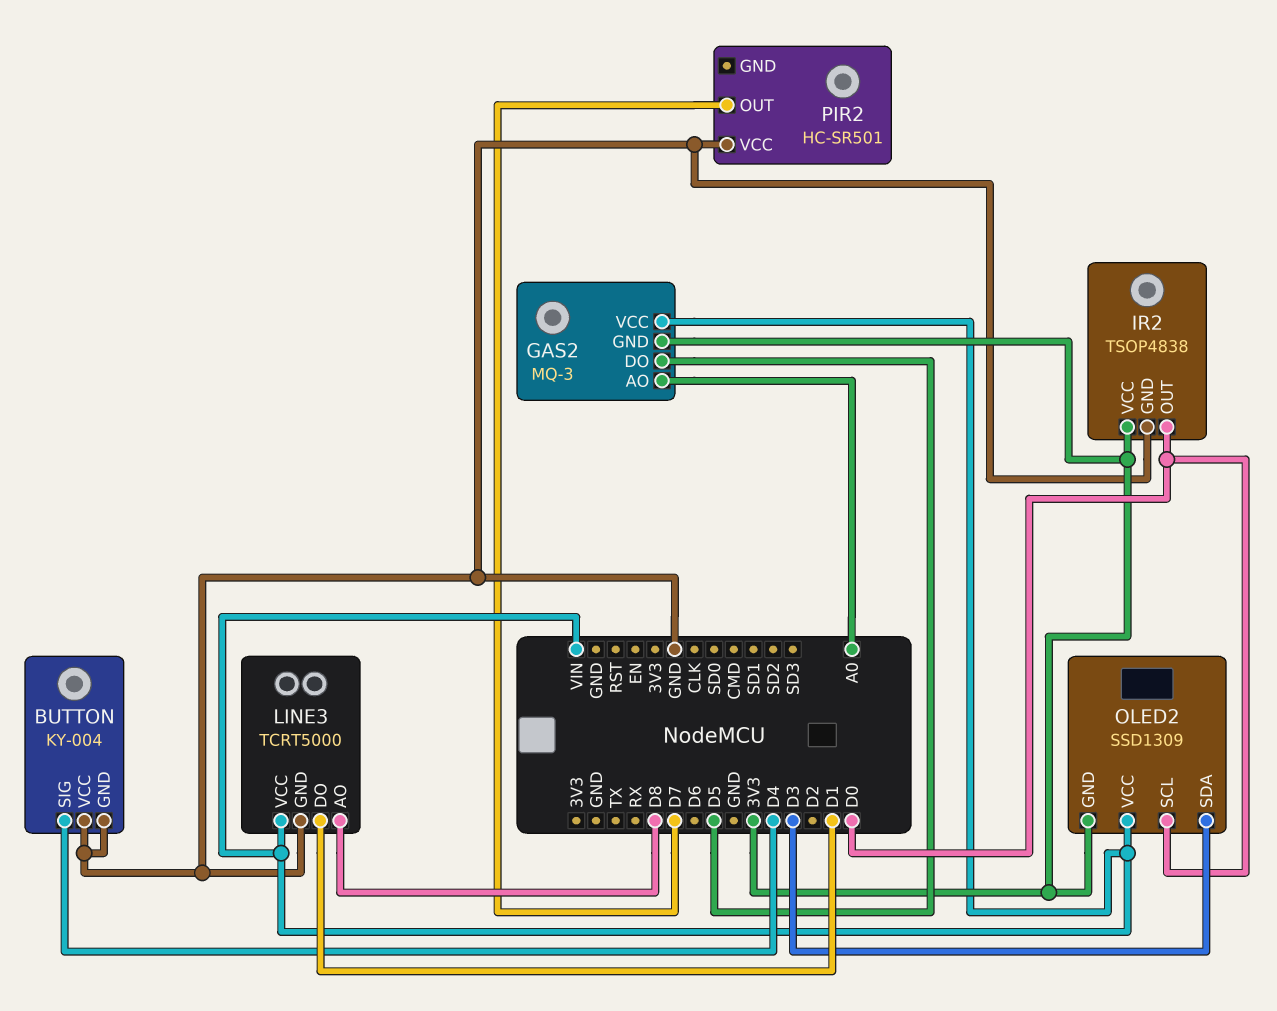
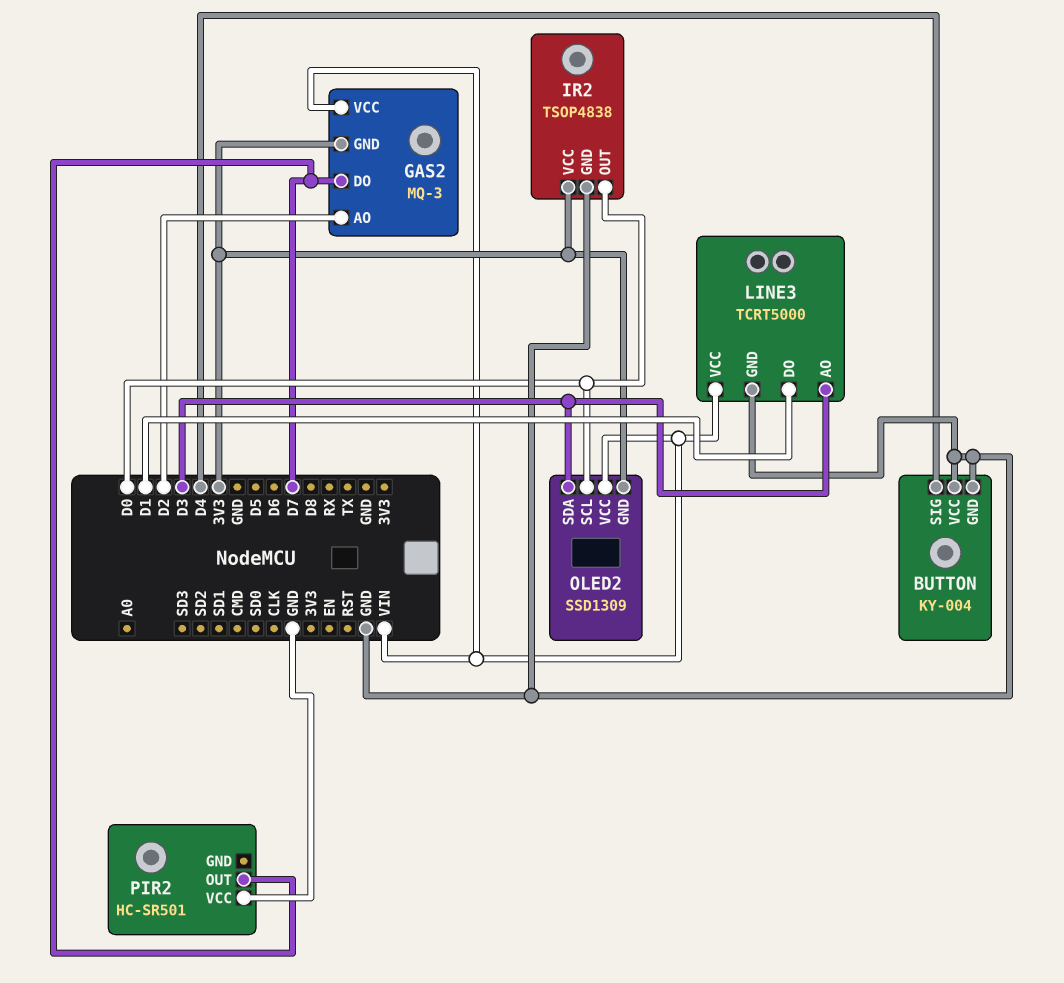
GAS2 pin AO: A0 -> D2
GAS2 pin DO: D5 -> D7
LINE3 pin AO: D8 -> D3

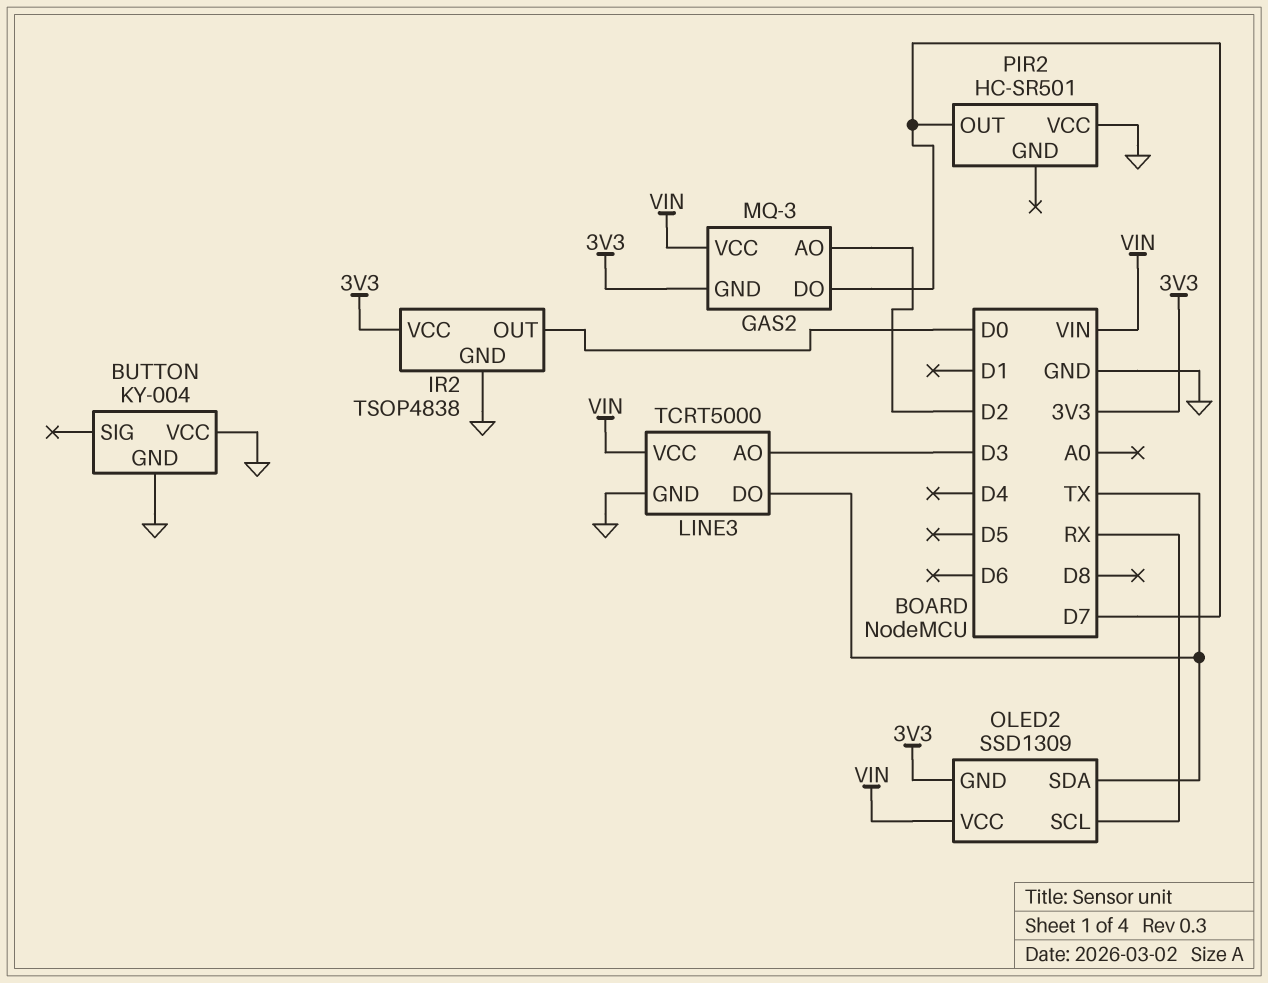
BUTTON pin SIG: D4 -> none
LINE3 pin DO: D1 -> TX
OLED2 pin SCL: D0 -> RX
OLED2 pin SDA: D3 -> TX

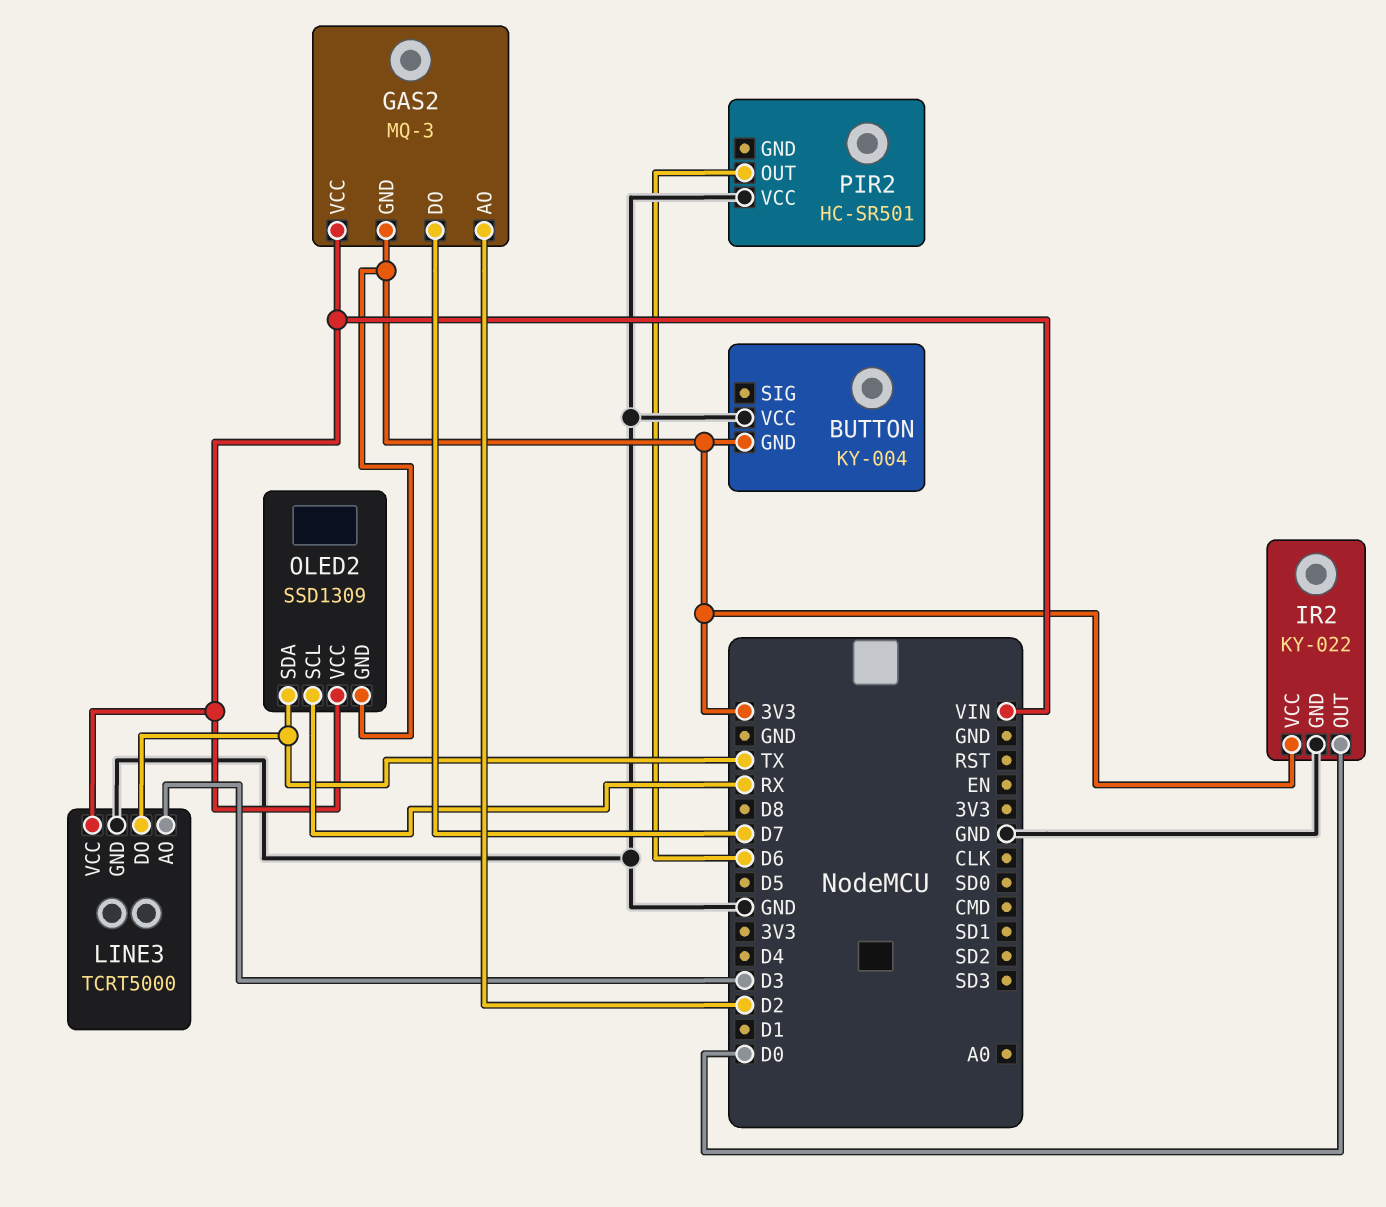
BUTTON pin GND: GND -> 3V3
IR2: TSOP4838 -> KY-022
PIR2 pin OUT: D7 -> D6

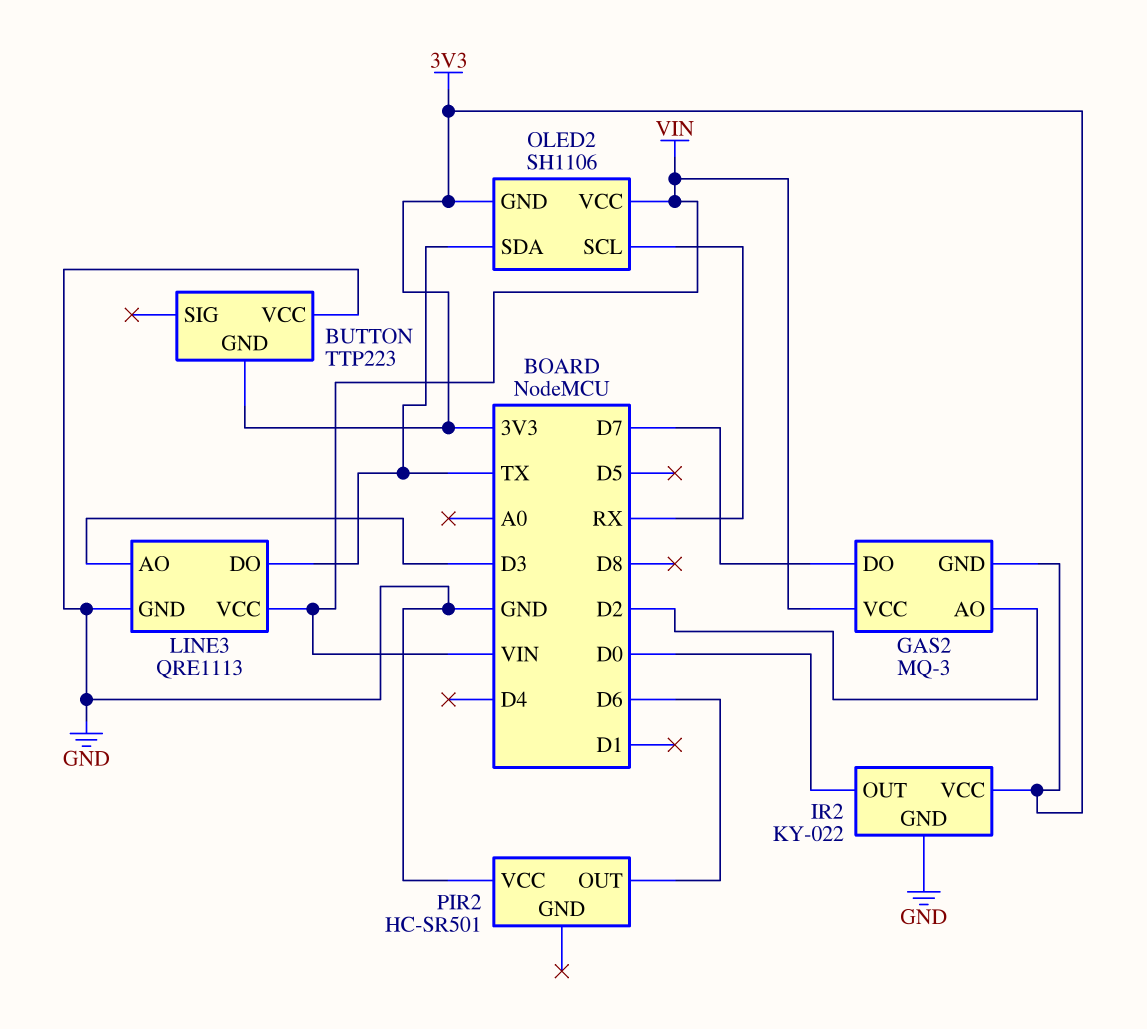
BUTTON: KY-004 -> TTP223
LINE3: TCRT5000 -> QRE1113
OLED2: SSD1309 -> SH1106

